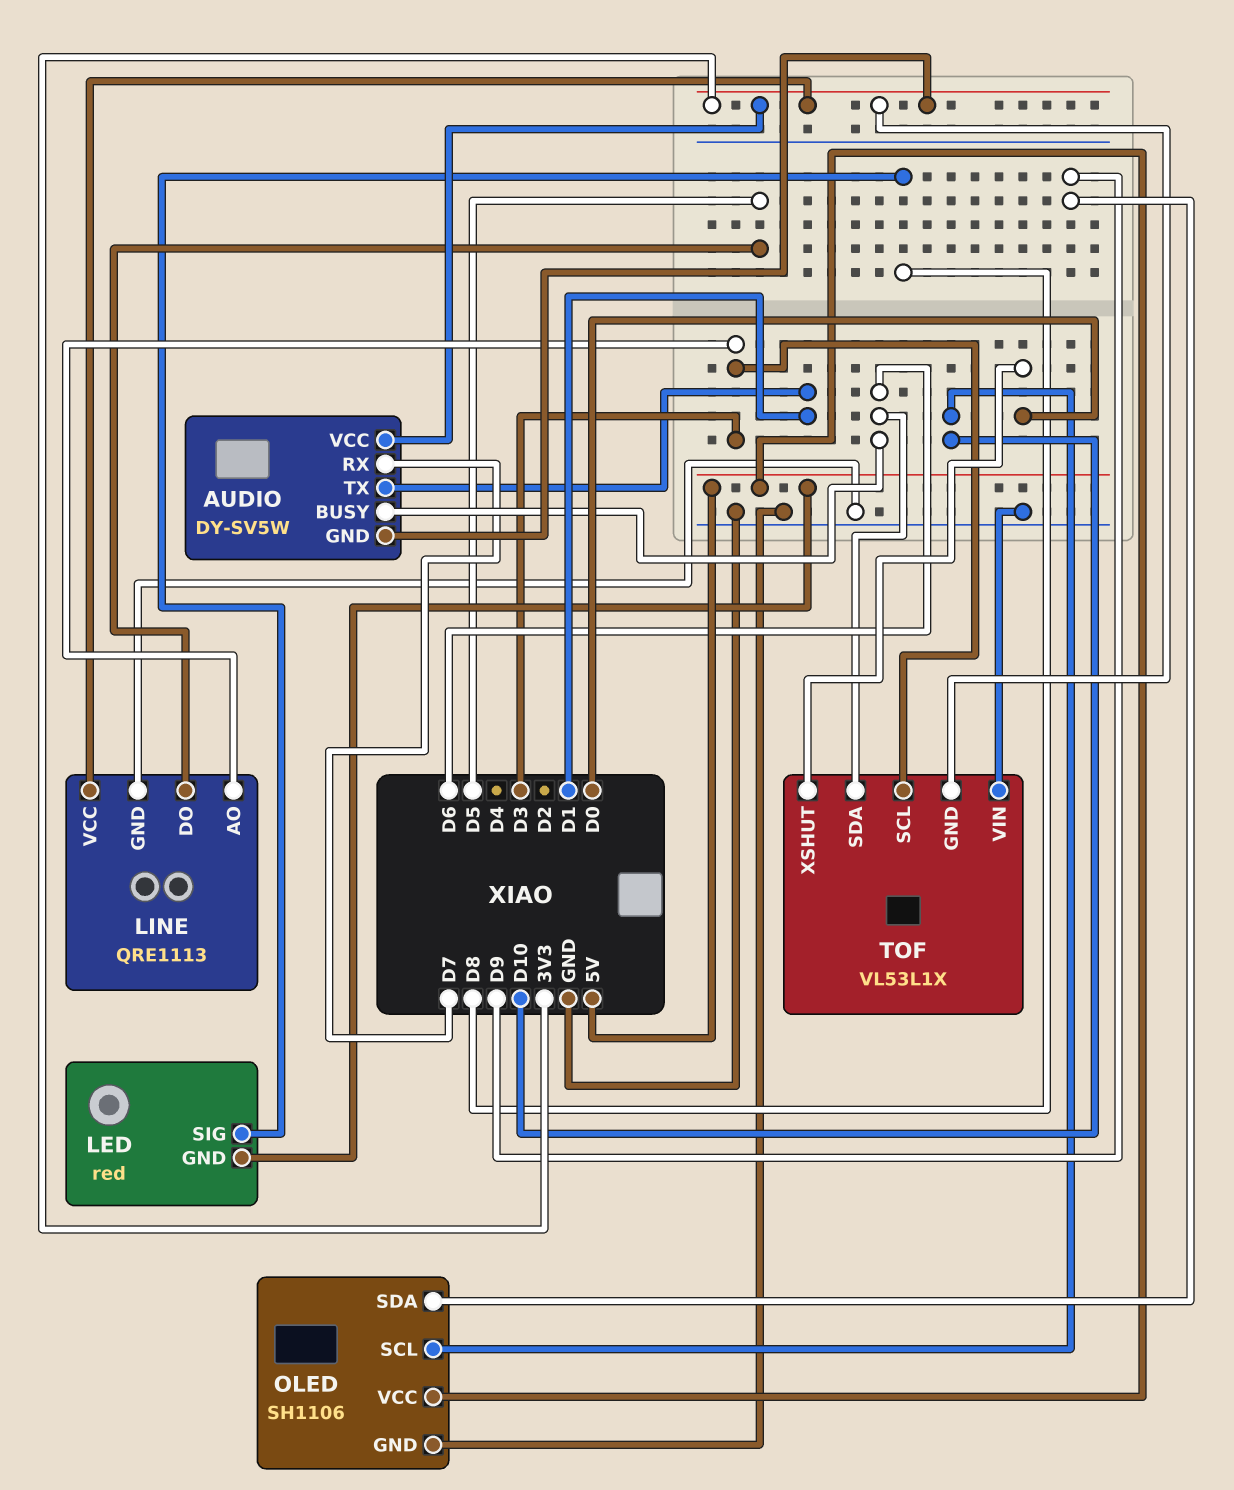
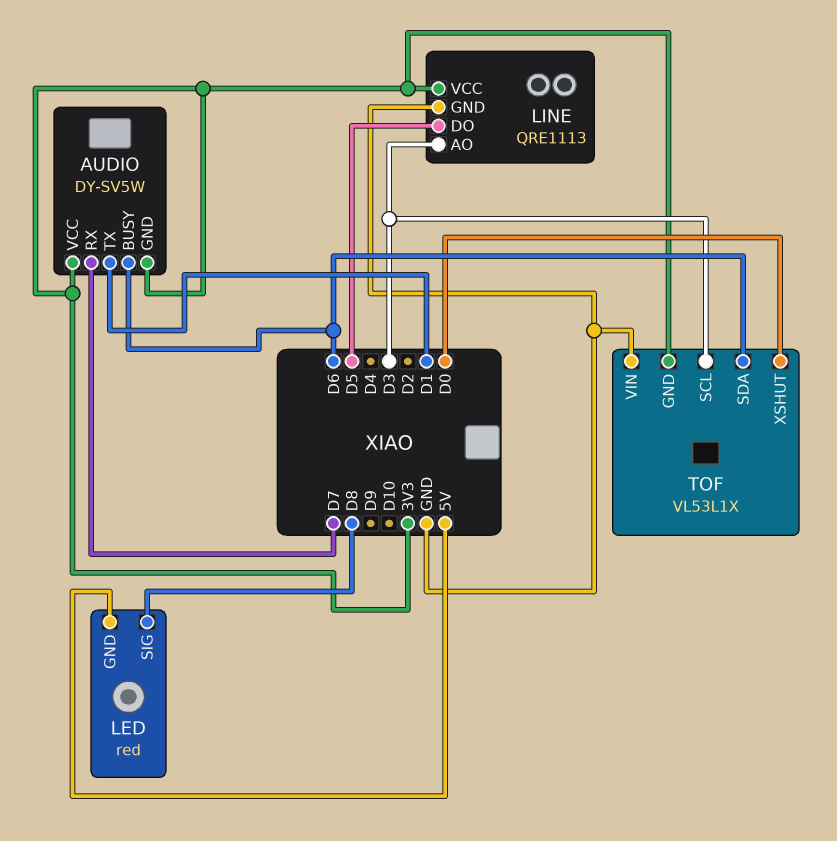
OLED: SH1106 -> none
OLED pin GND: GND -> none
OLED pin SCL: D10 -> none
OLED pin SDA: D9 -> none
OLED pin VCC: 5V -> none

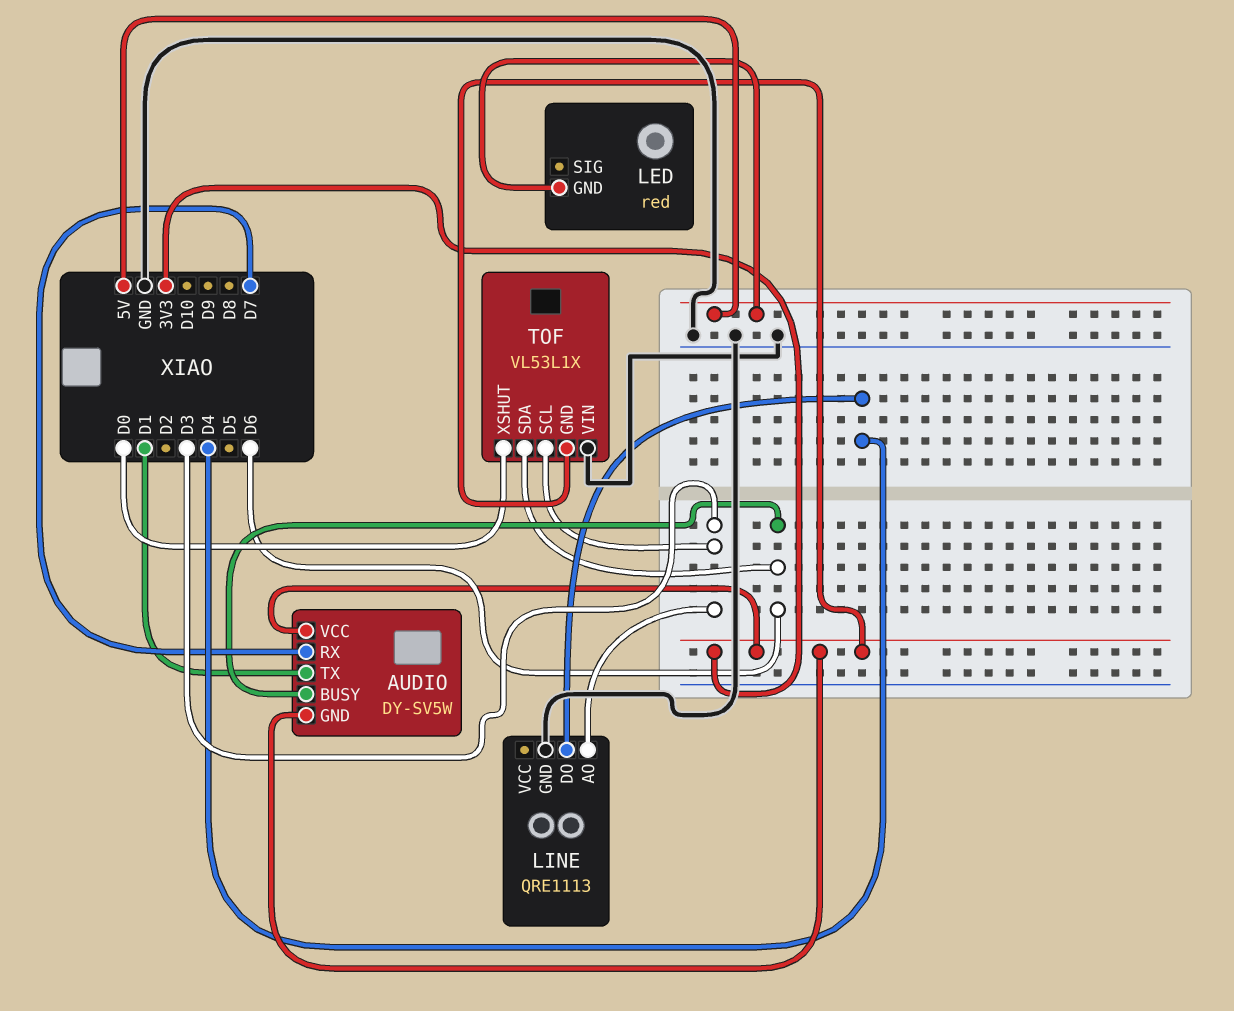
LED pin SIG: D8 -> none
LINE pin DO: D5 -> D4
LINE pin VCC: 3V3 -> none

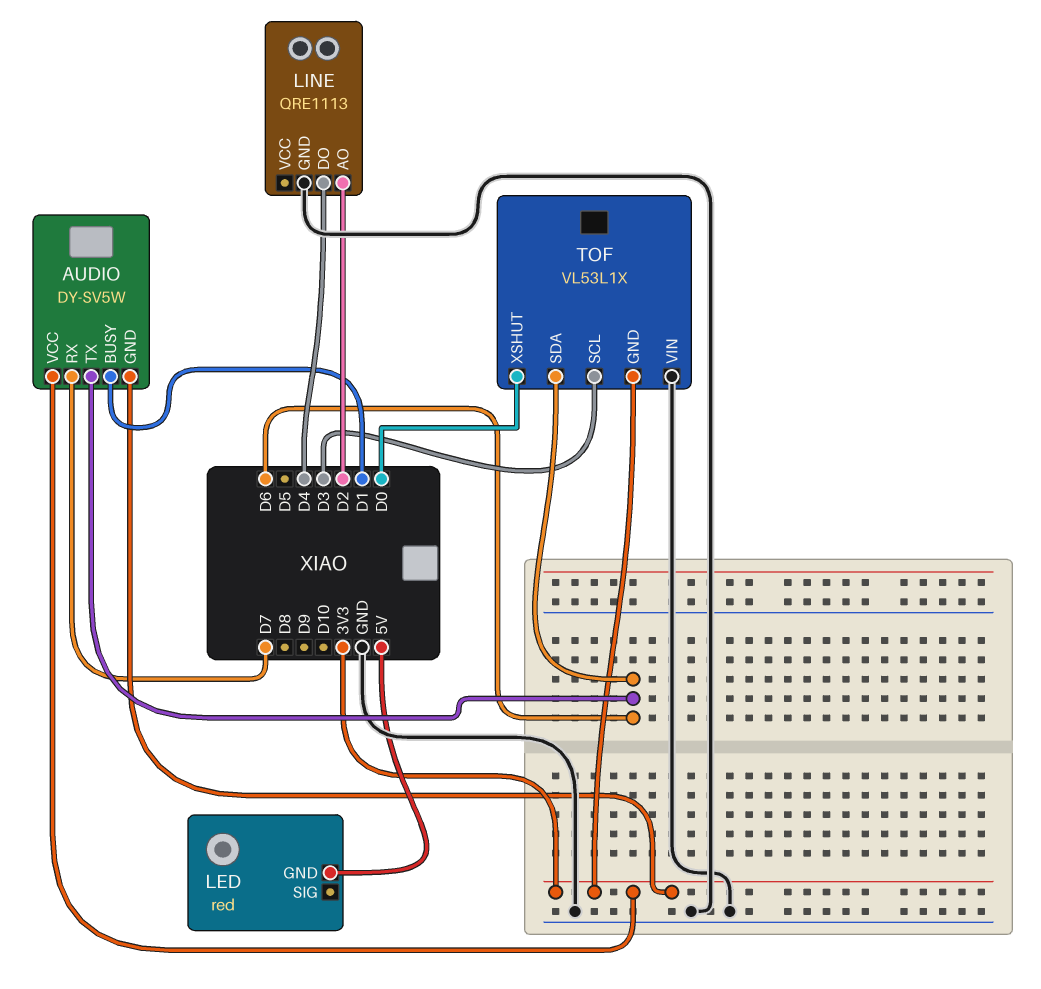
AUDIO pin BUSY: D6 -> D1
AUDIO pin TX: D1 -> D6
LINE pin AO: D3 -> D2

